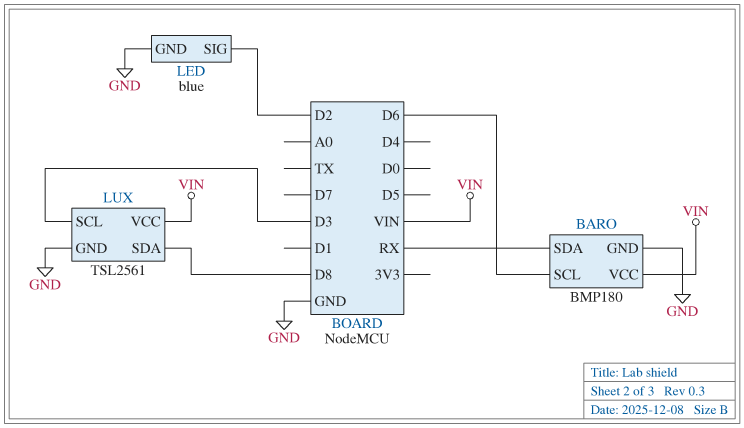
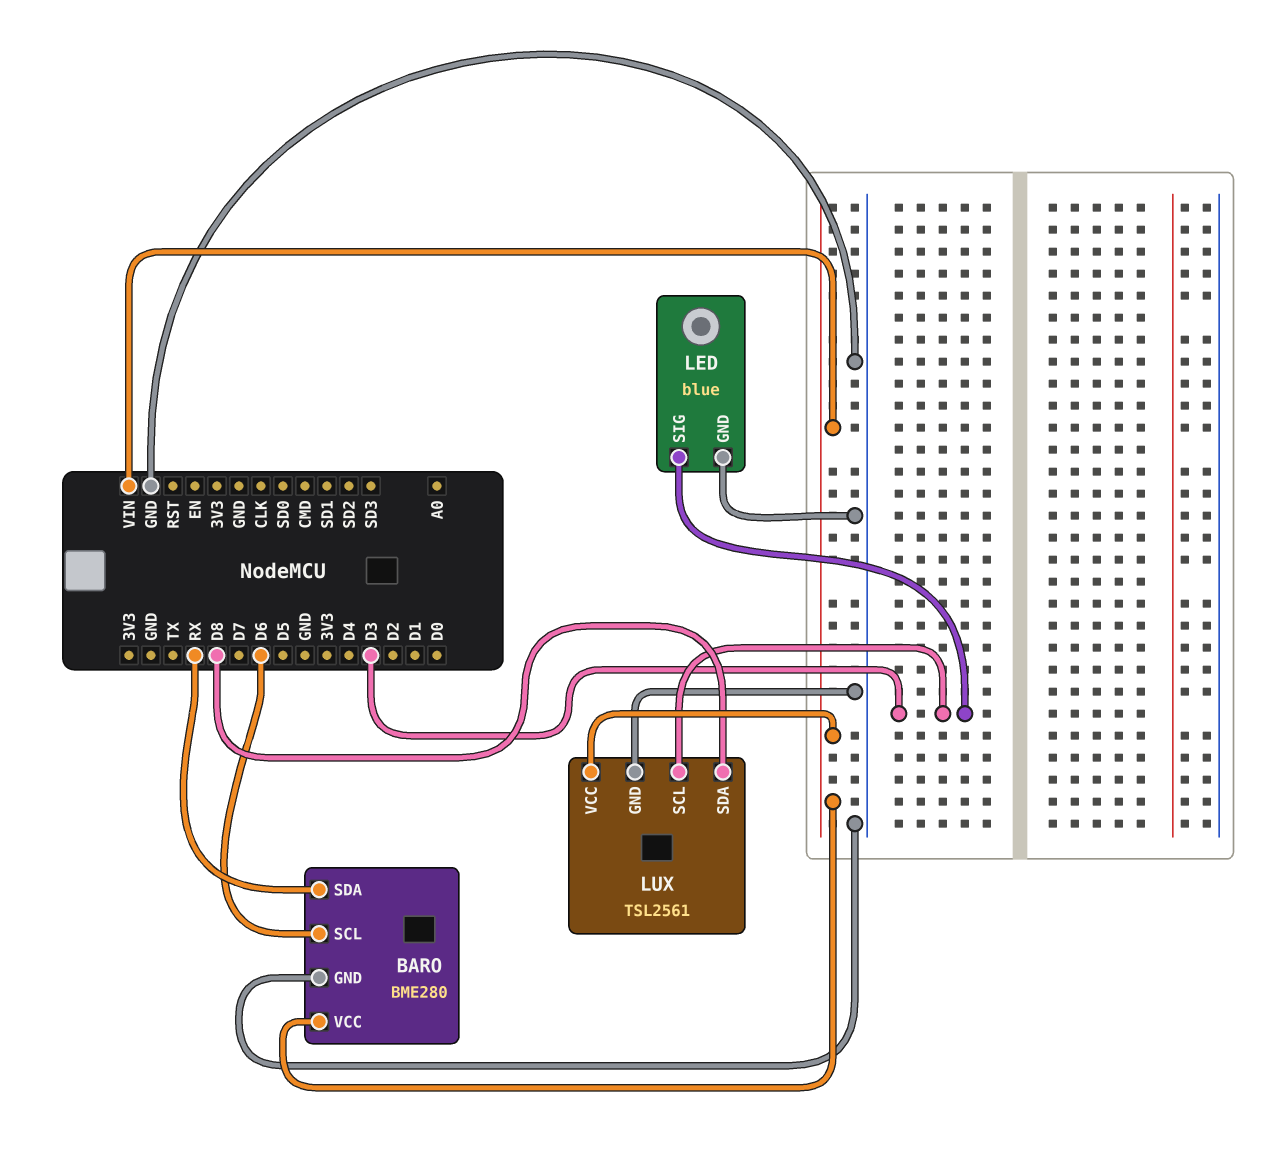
BARO: BMP180 -> BME280
LED pin SIG: D2 -> D3

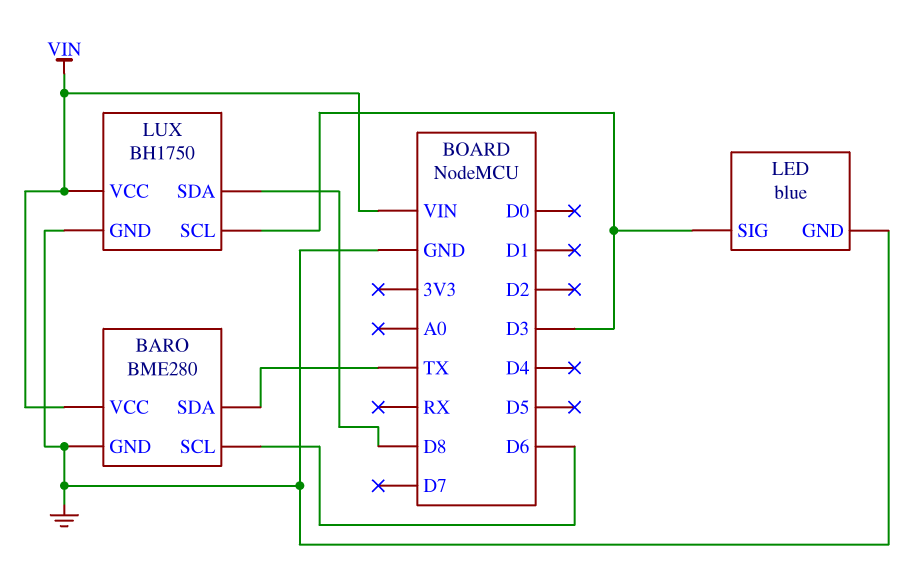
BARO pin SDA: RX -> TX
LUX: TSL2561 -> BH1750

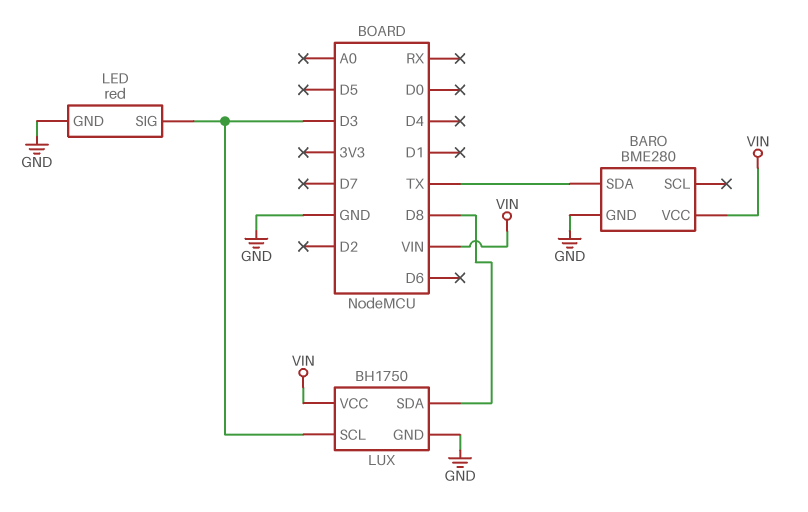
BARO pin SCL: D6 -> none
LED: blue -> red

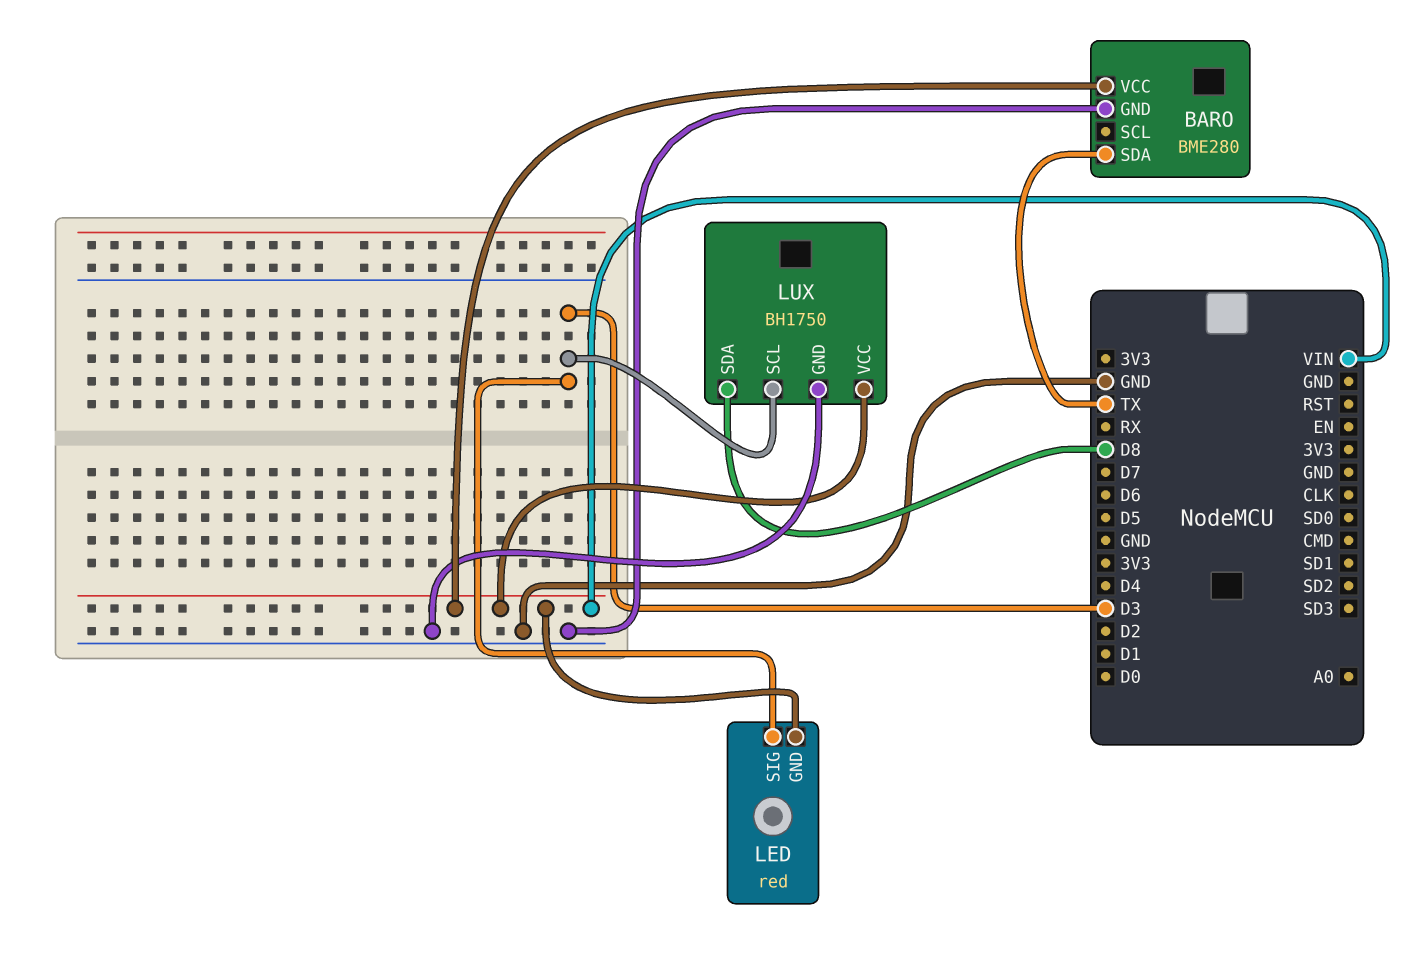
LED pin GND: GND -> VIN

